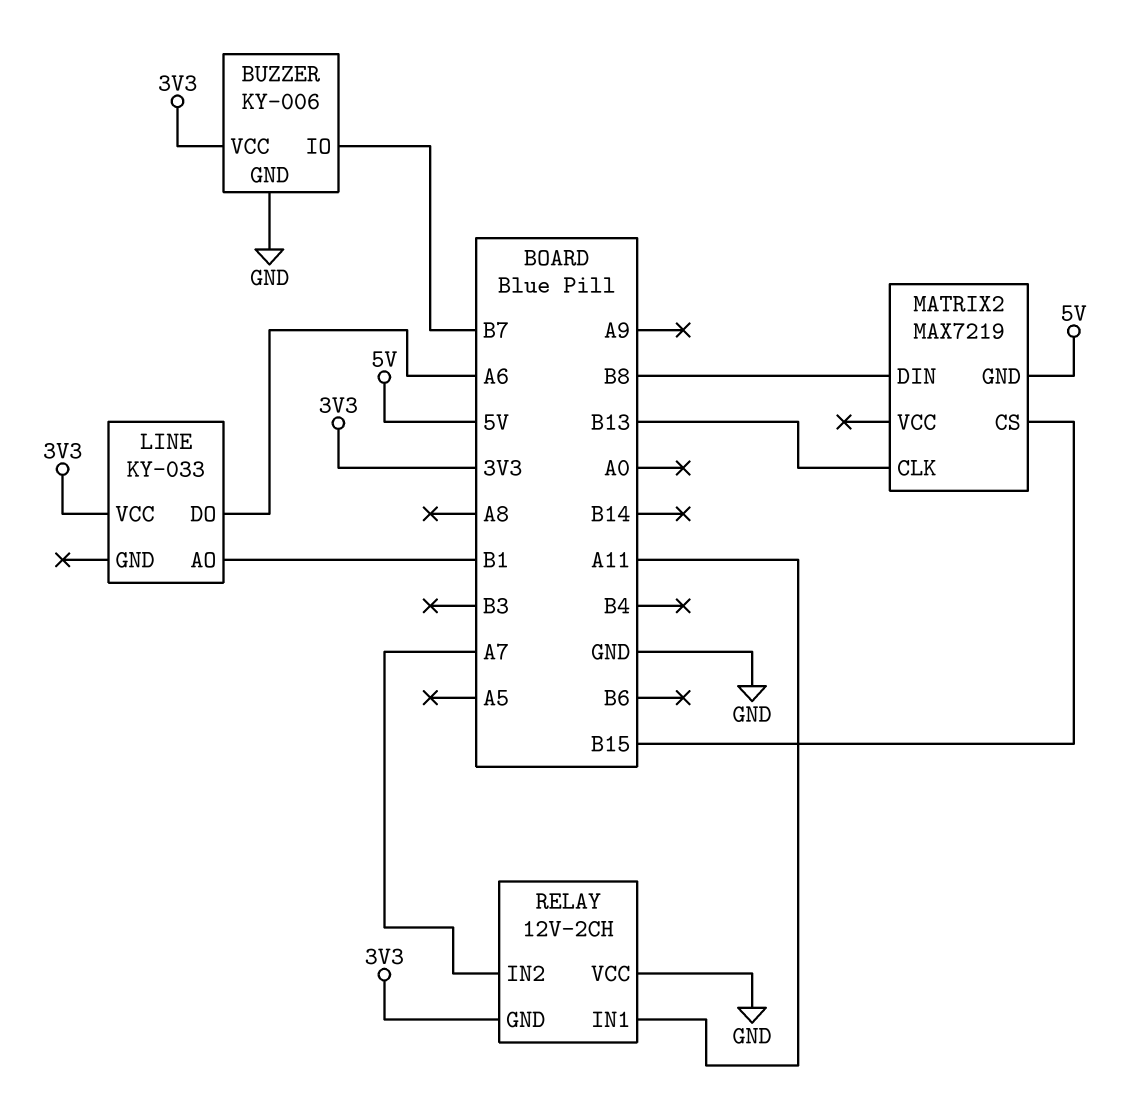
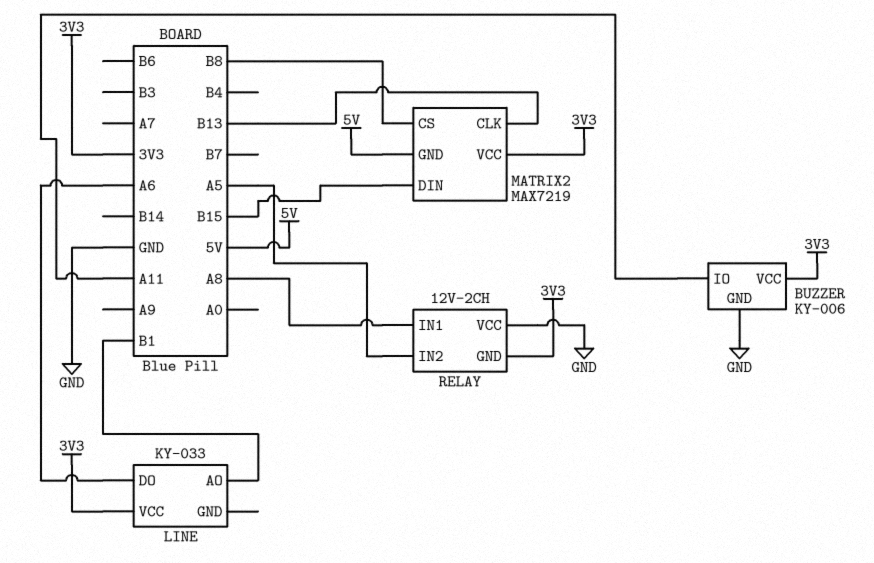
BUZZER pin IO: B7 -> A11
MATRIX2 pin CS: B15 -> B8
MATRIX2 pin DIN: B8 -> B15
MATRIX2 pin VCC: none -> 3V3
RELAY pin IN1: A11 -> A8
RELAY pin IN2: A7 -> A5

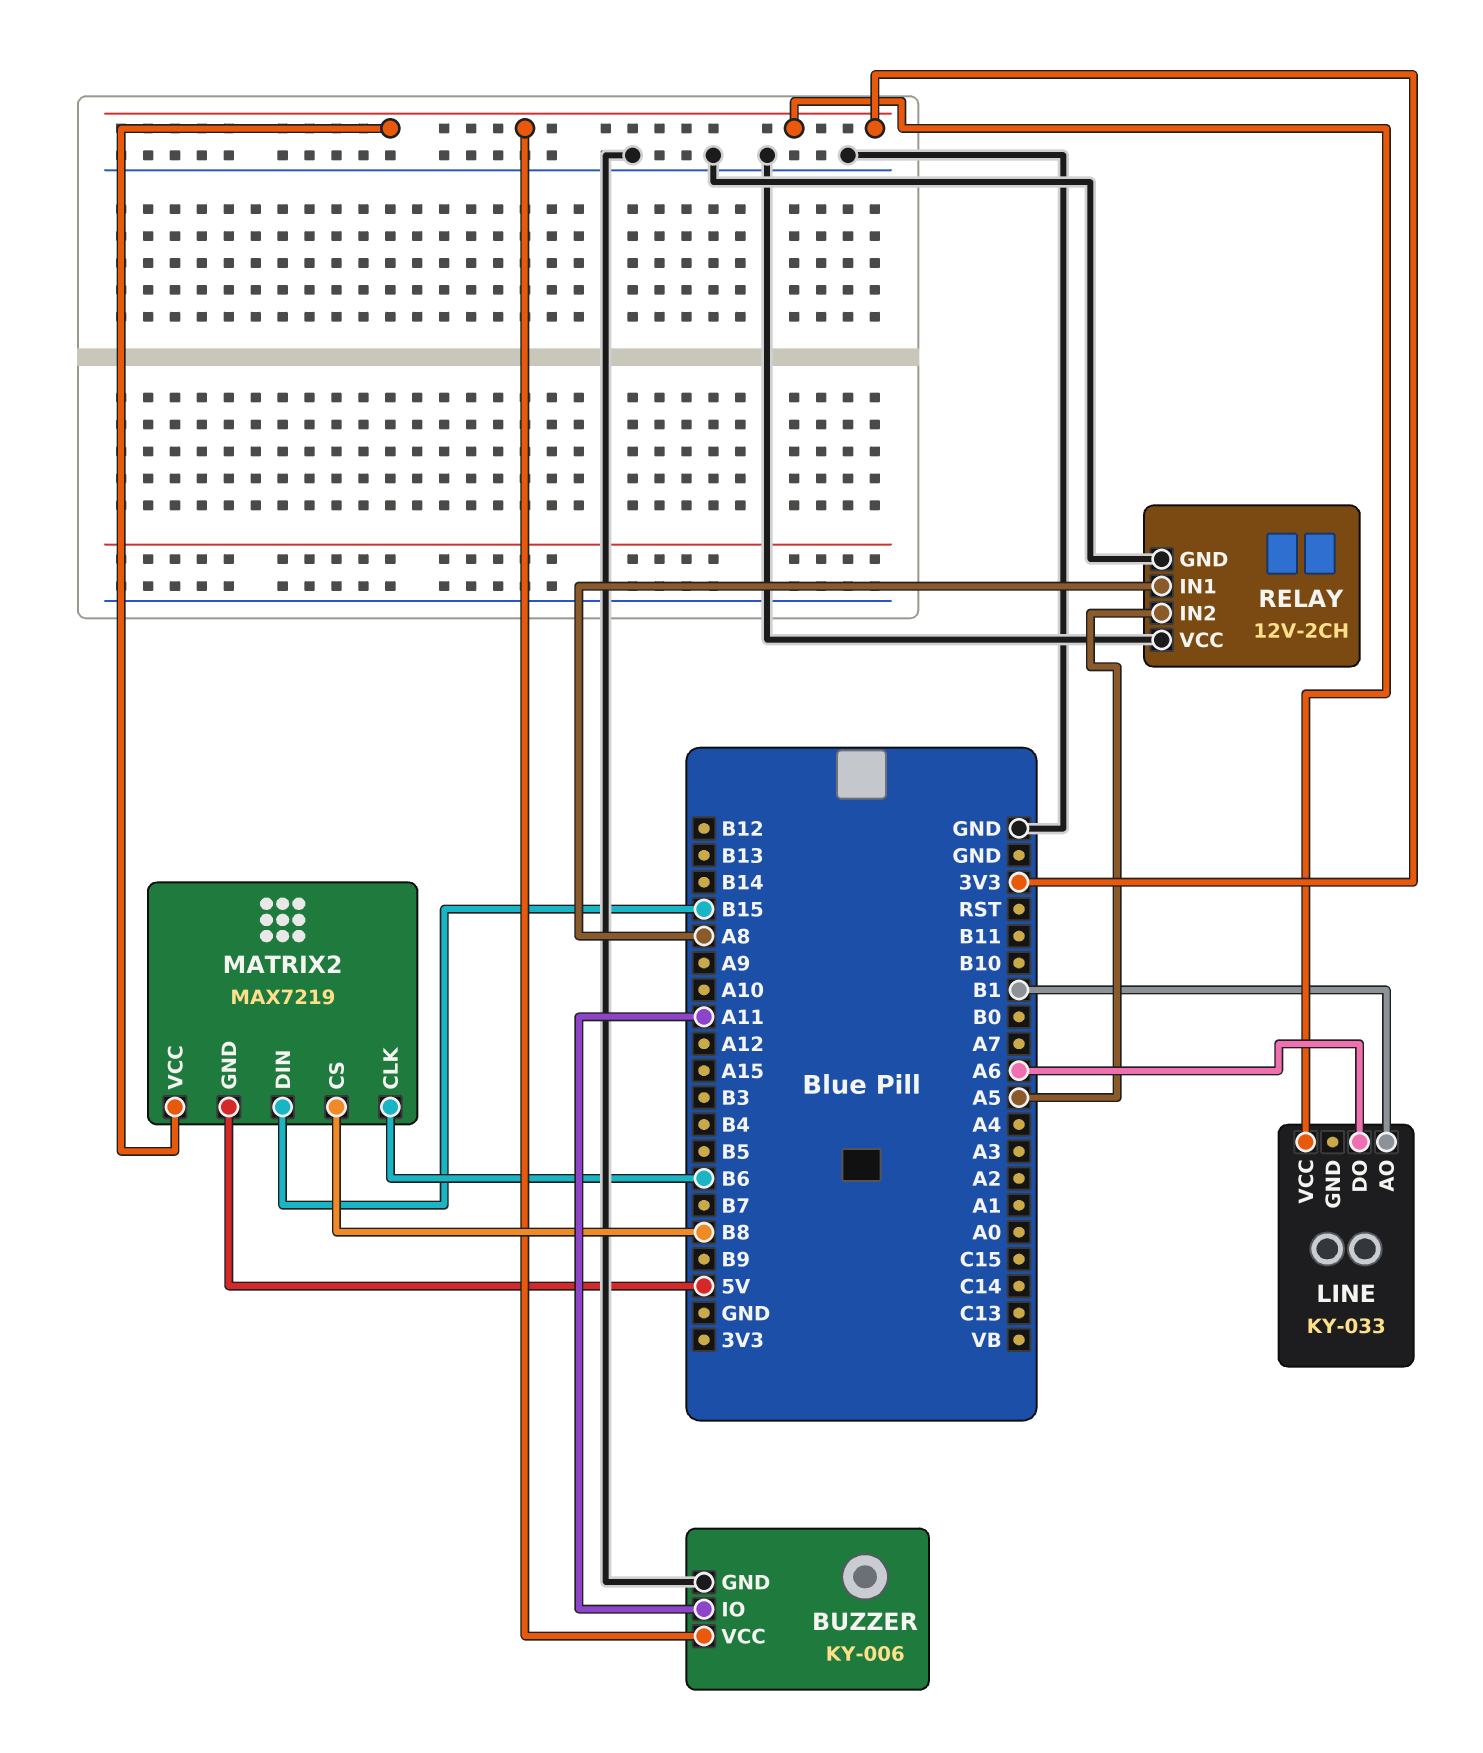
MATRIX2 pin CLK: B13 -> B6
RELAY pin GND: 3V3 -> GND

